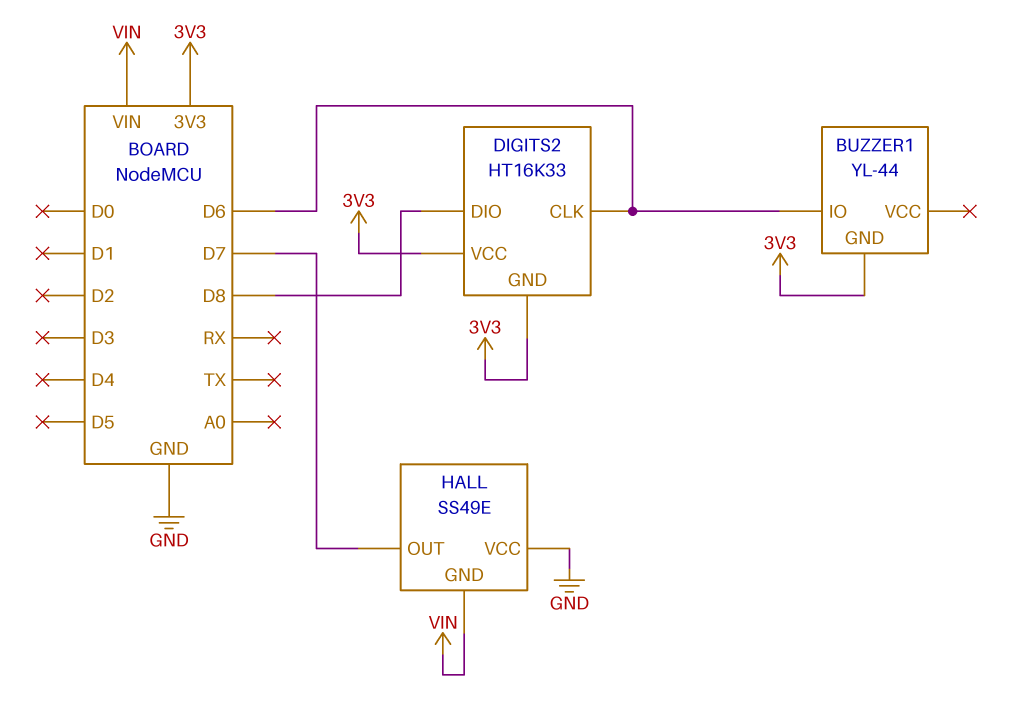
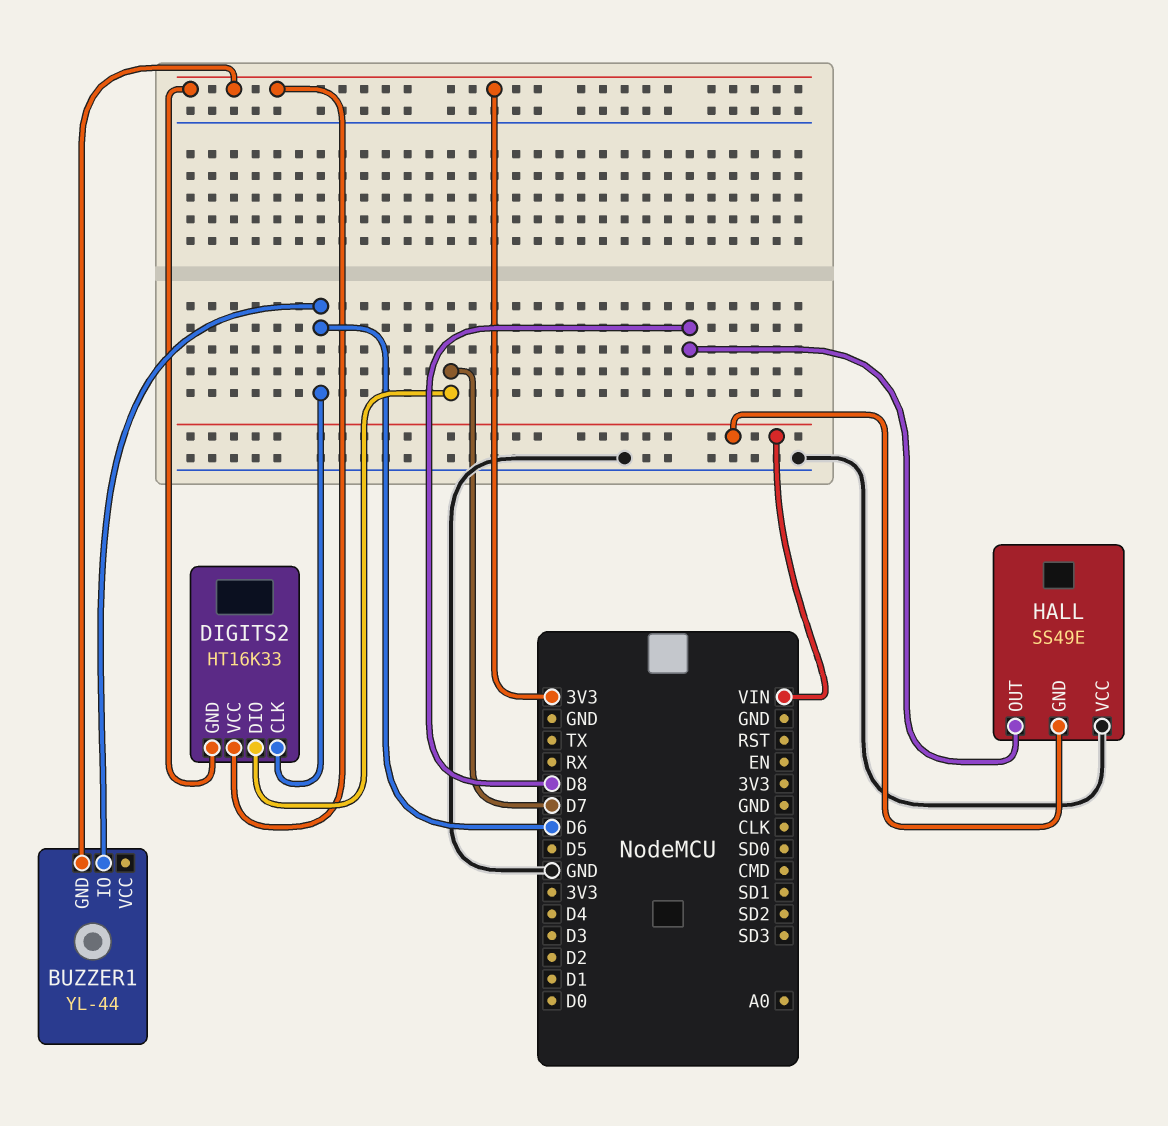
DIGITS2 pin DIO: D8 -> D7
HALL pin OUT: D7 -> D8

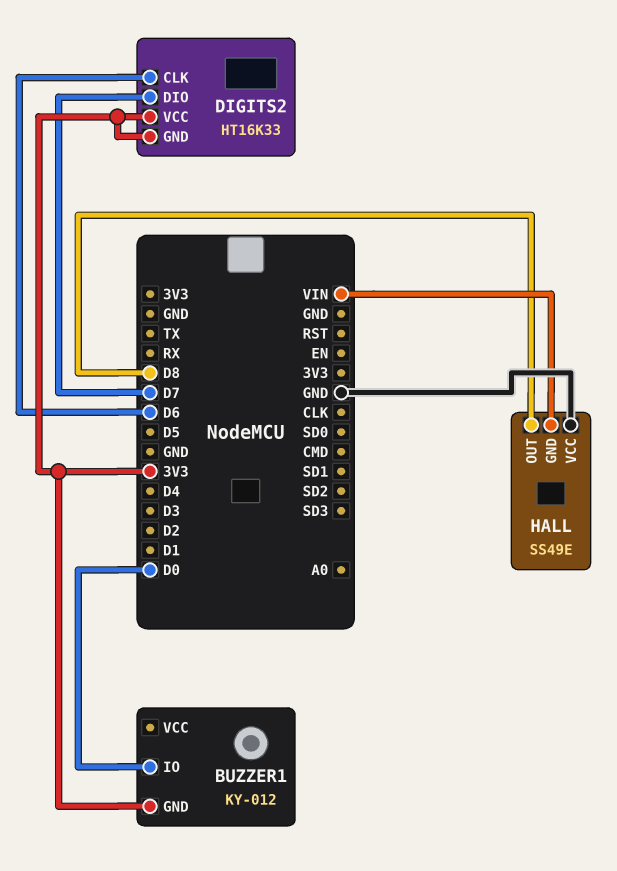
BUZZER1: YL-44 -> KY-012
BUZZER1 pin IO: D6 -> D0

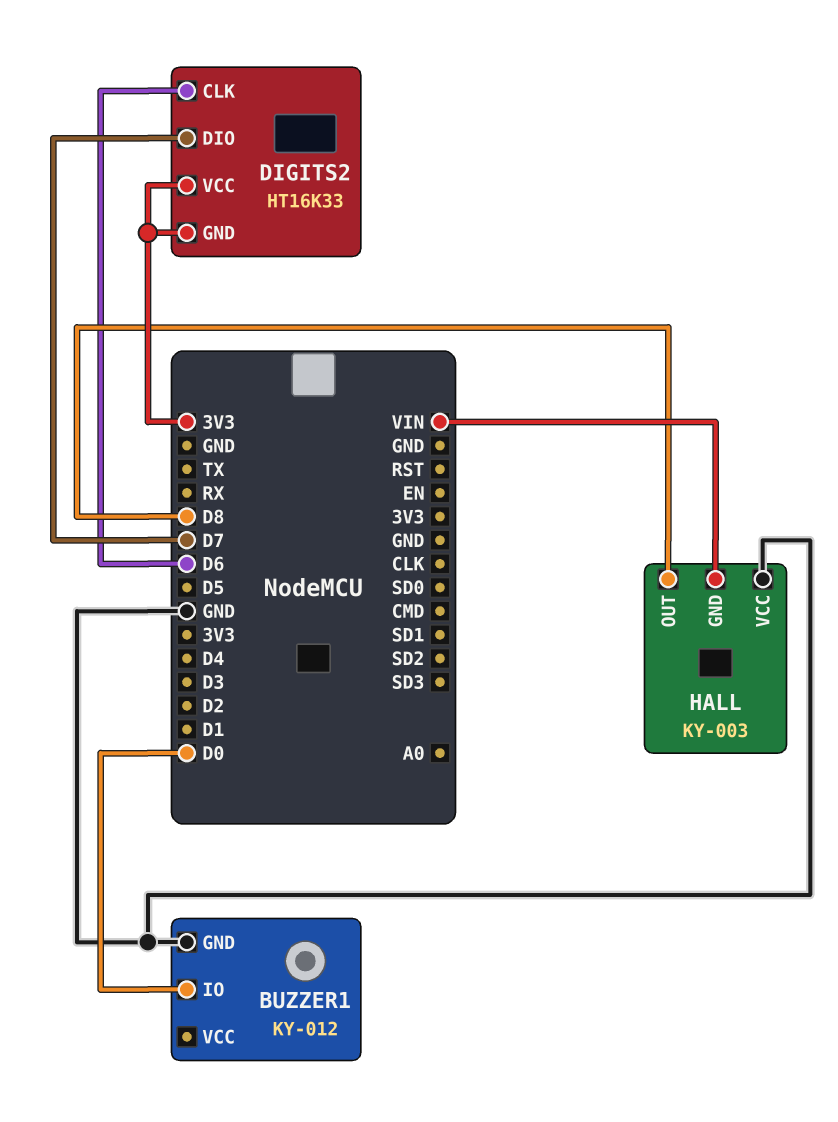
BUZZER1 pin GND: 3V3 -> GND
HALL: SS49E -> KY-003

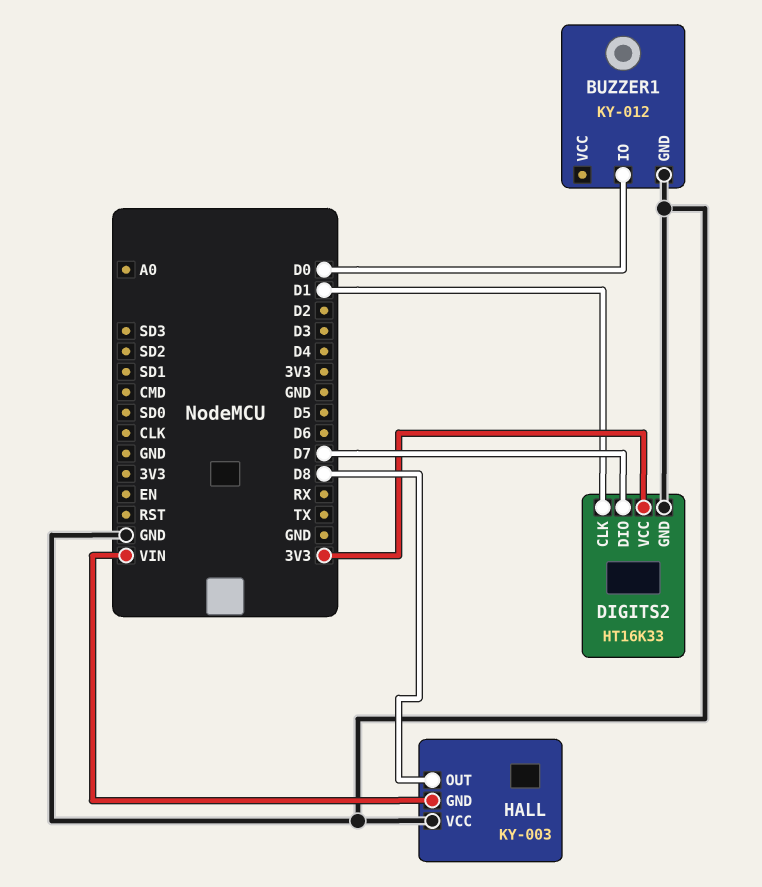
DIGITS2 pin CLK: D6 -> D1
DIGITS2 pin GND: 3V3 -> GND

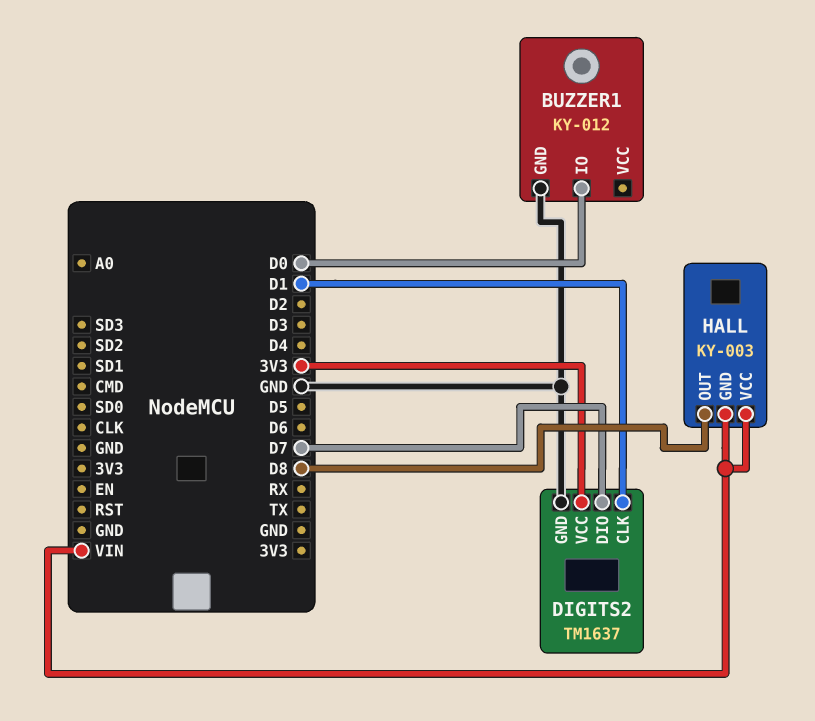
DIGITS2: HT16K33 -> TM1637
HALL pin VCC: GND -> VIN

